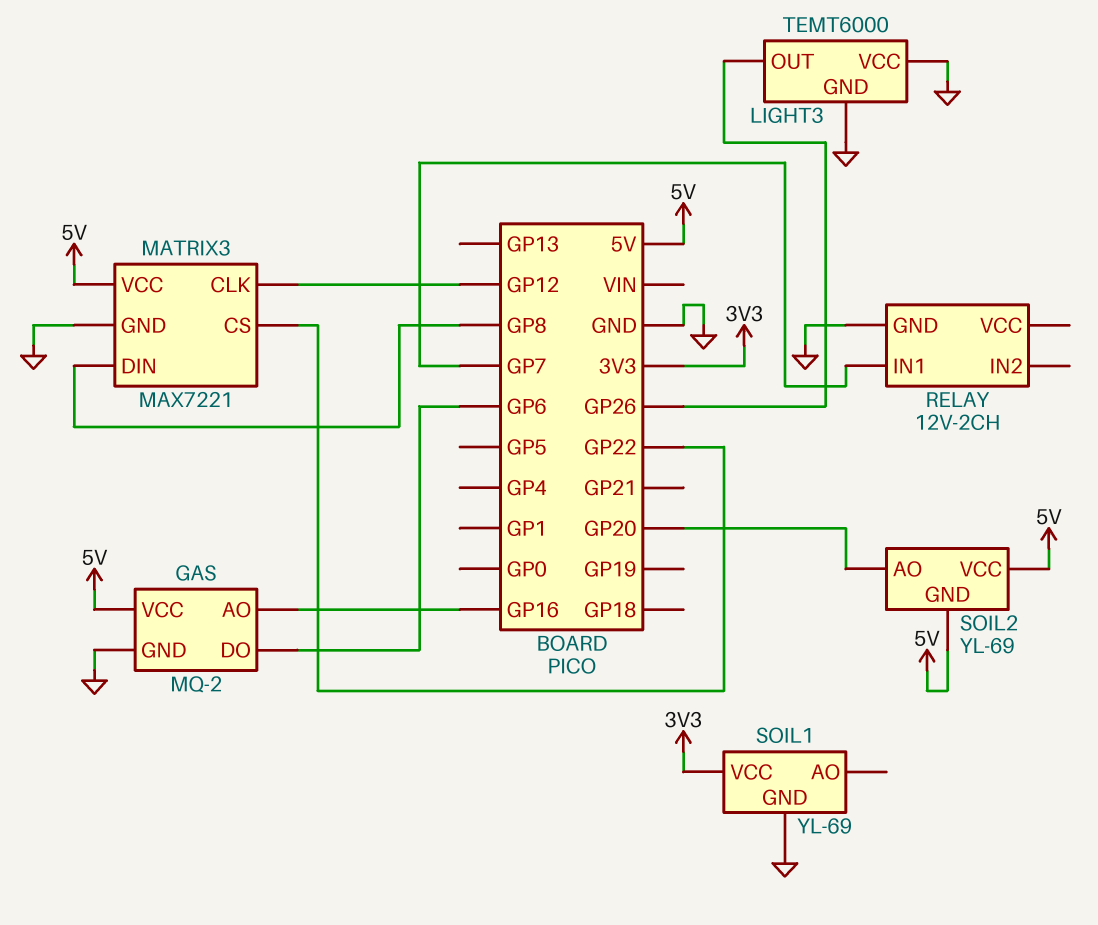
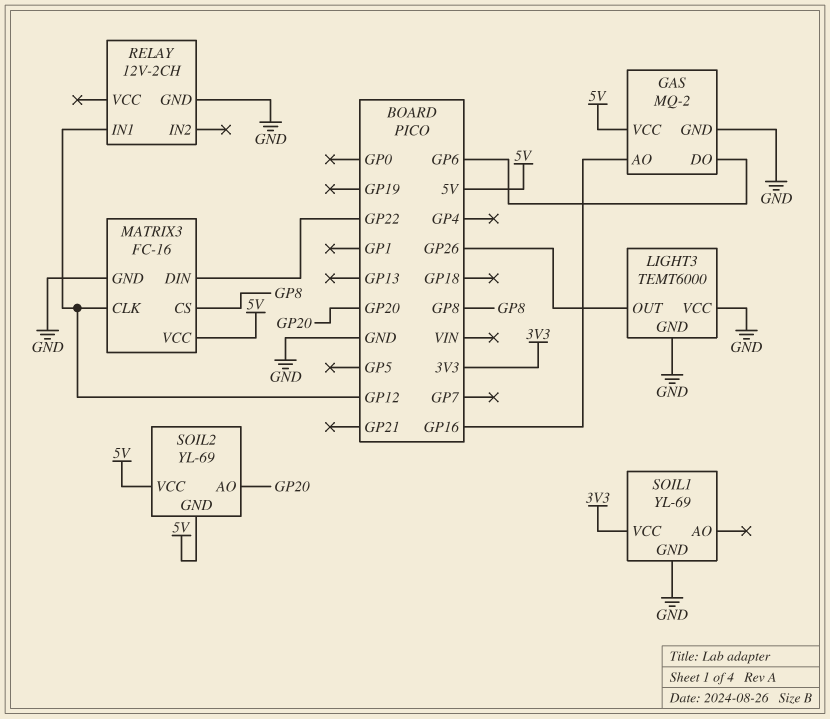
MATRIX3: MAX7221 -> FC-16
MATRIX3 pin CS: GP22 -> GP8
MATRIX3 pin DIN: GP8 -> GP22
RELAY pin IN1: GP7 -> GP12

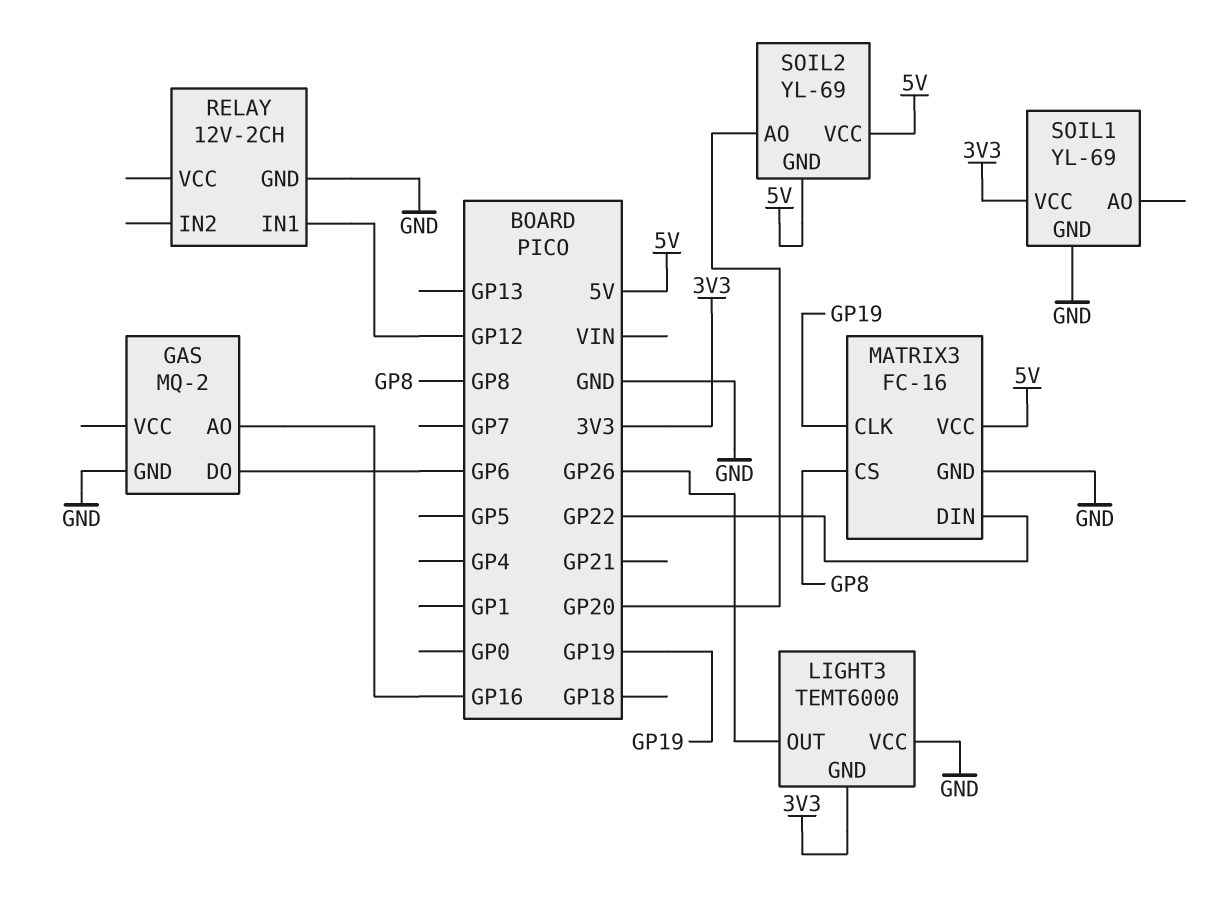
GAS pin VCC: 5V -> none
LIGHT3 pin GND: GND -> 3V3
MATRIX3 pin CLK: GP12 -> GP19

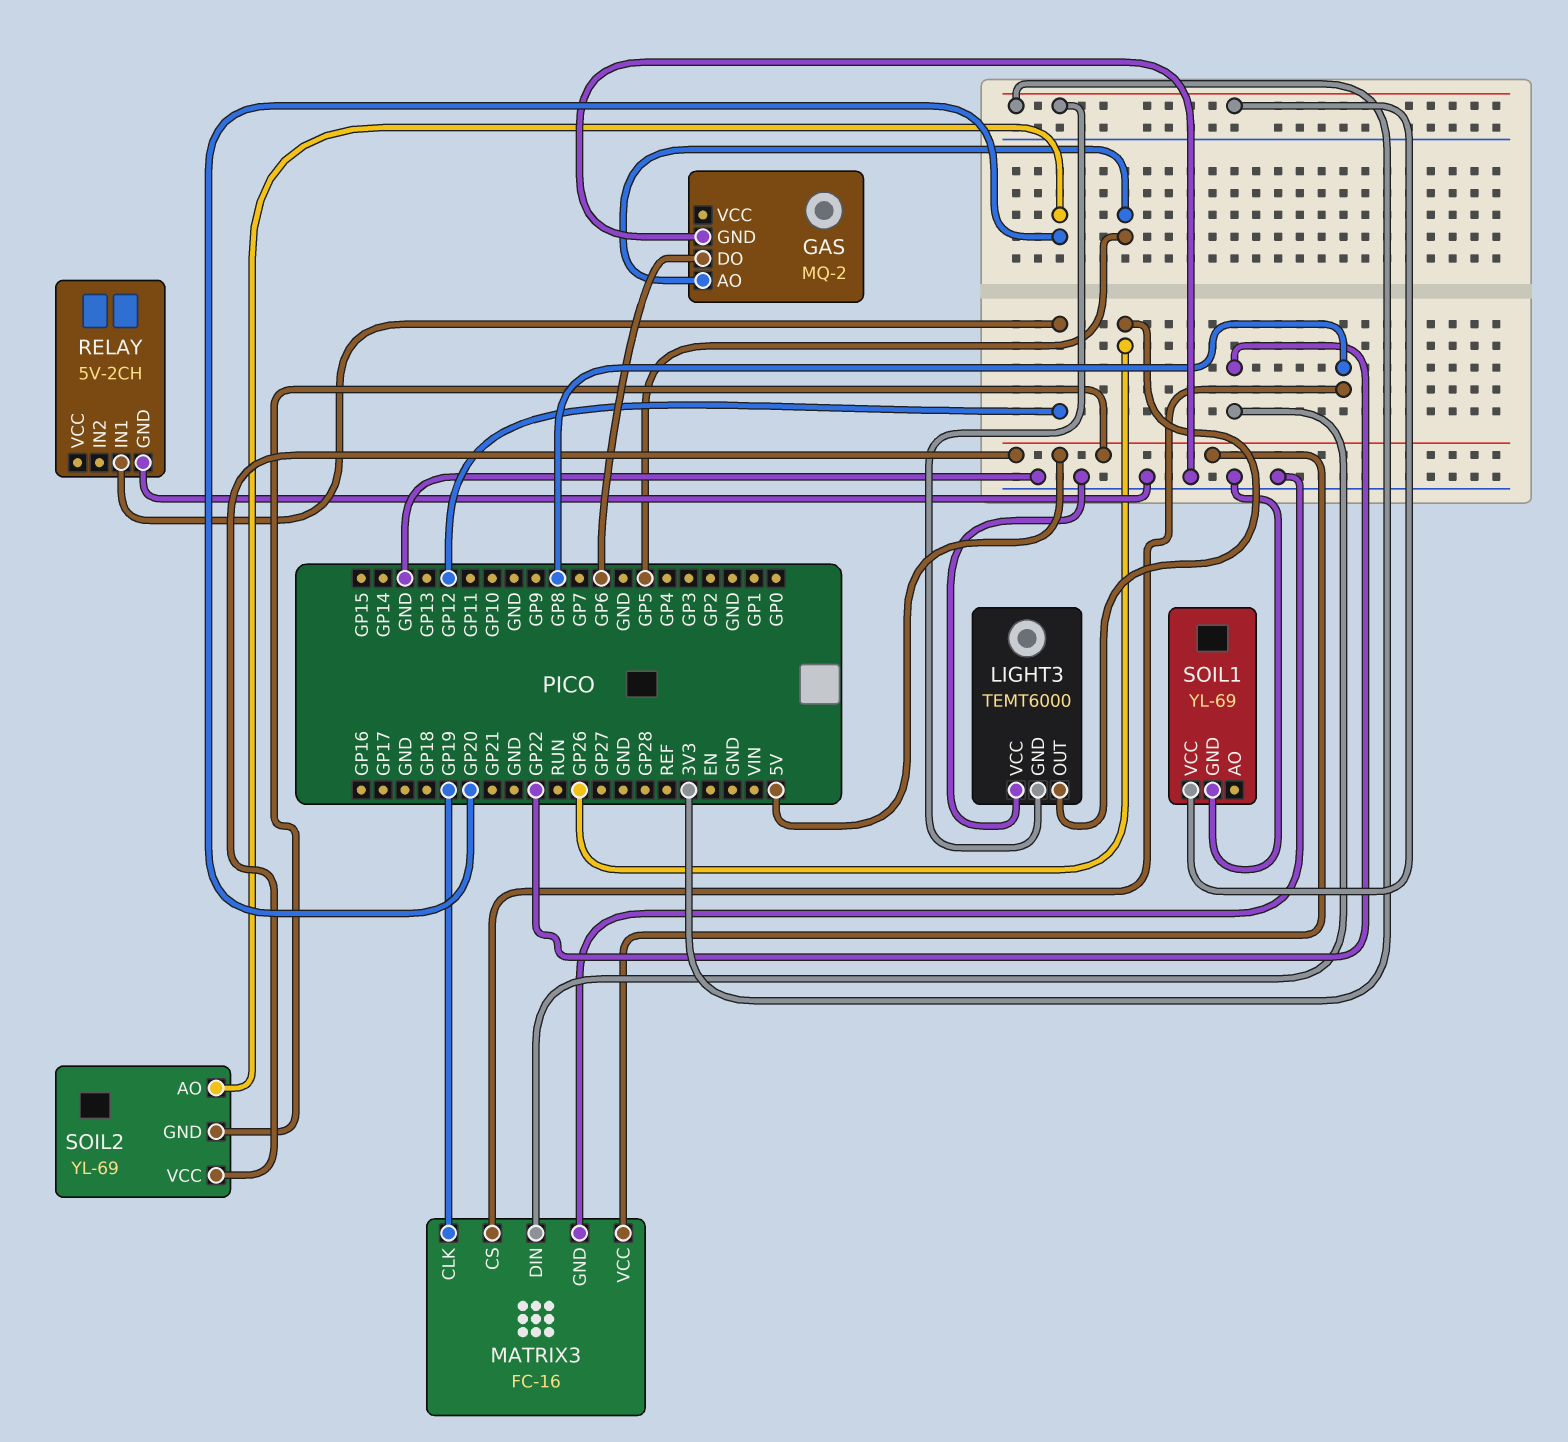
GAS pin AO: GP16 -> GP5
RELAY: 12V-2CH -> 5V-2CH

